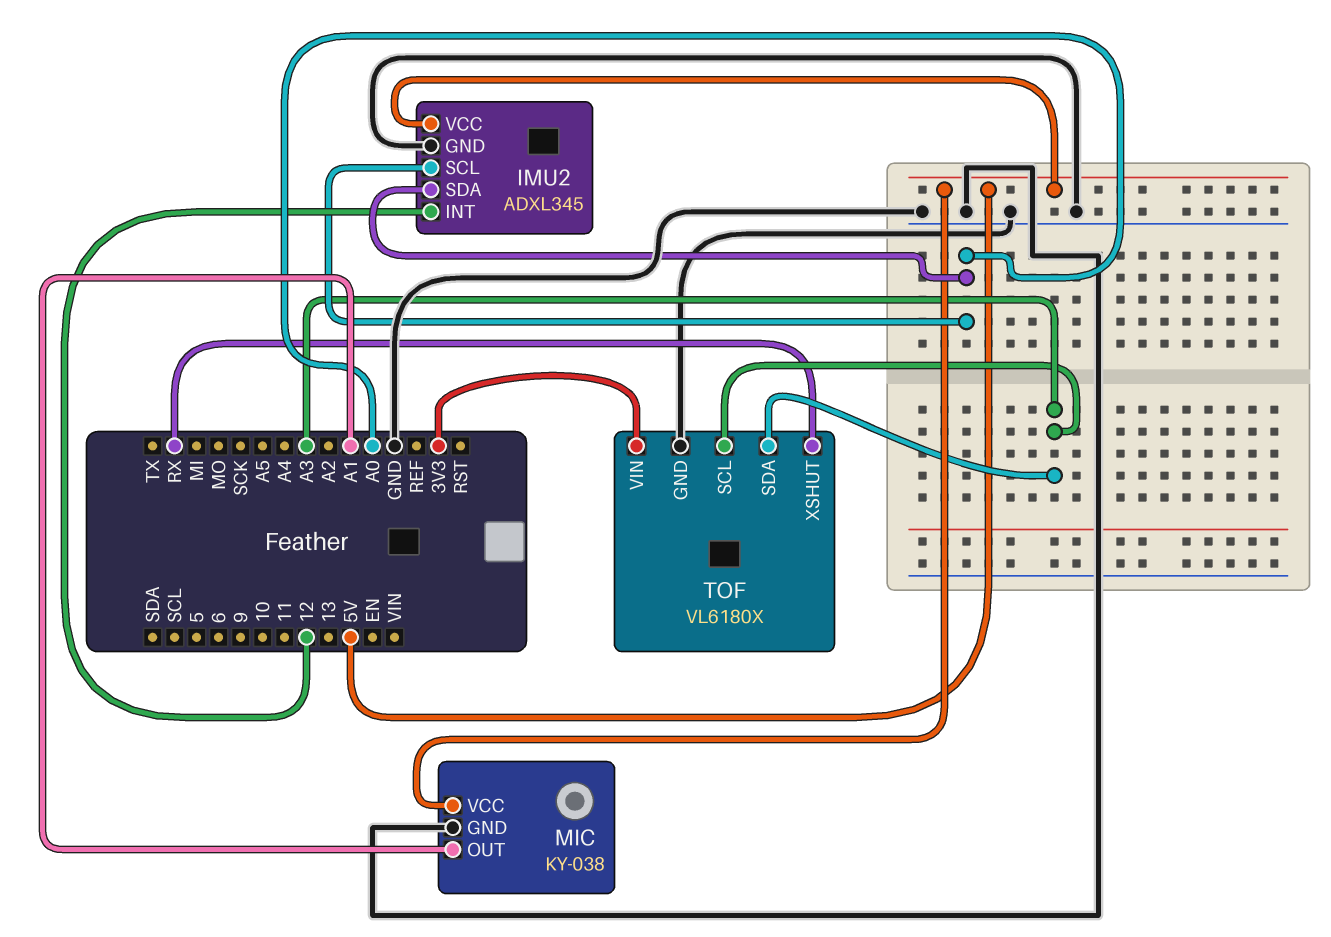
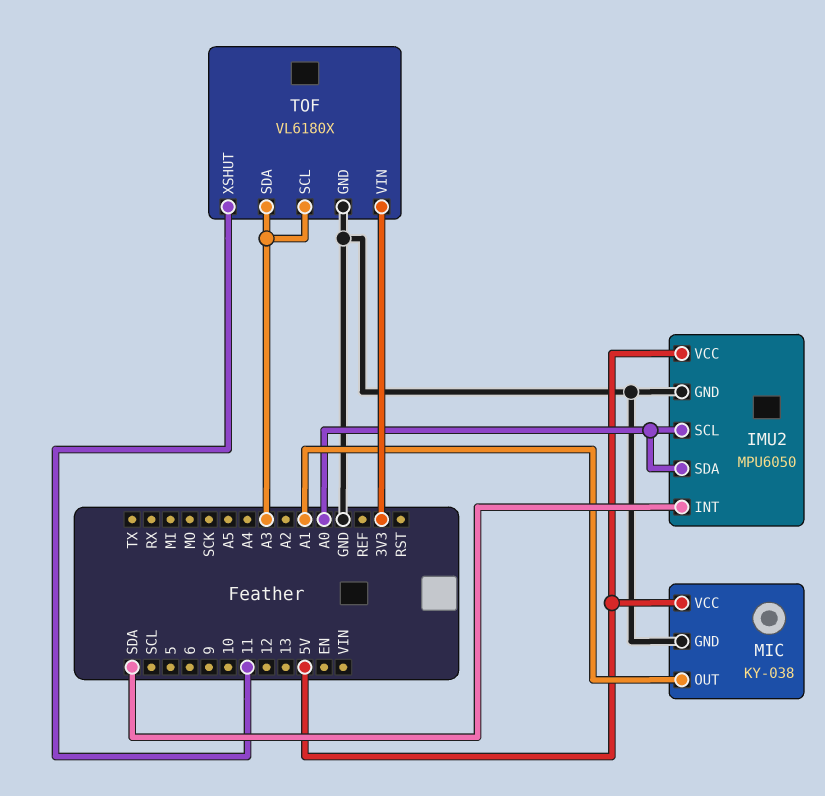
IMU2: ADXL345 -> MPU6050
IMU2 pin INT: 12 -> SDA
TOF pin XSHUT: RX -> 11

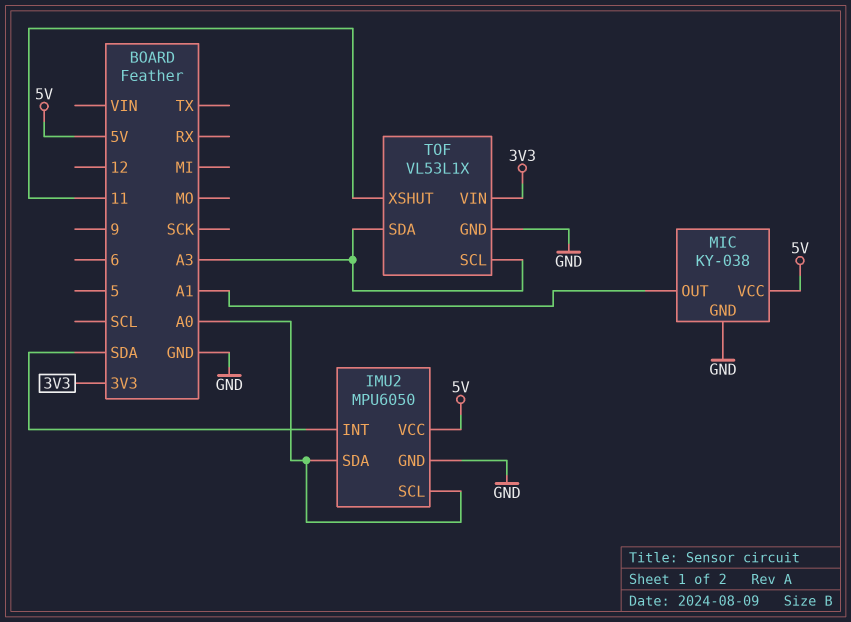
TOF: VL6180X -> VL53L1X

